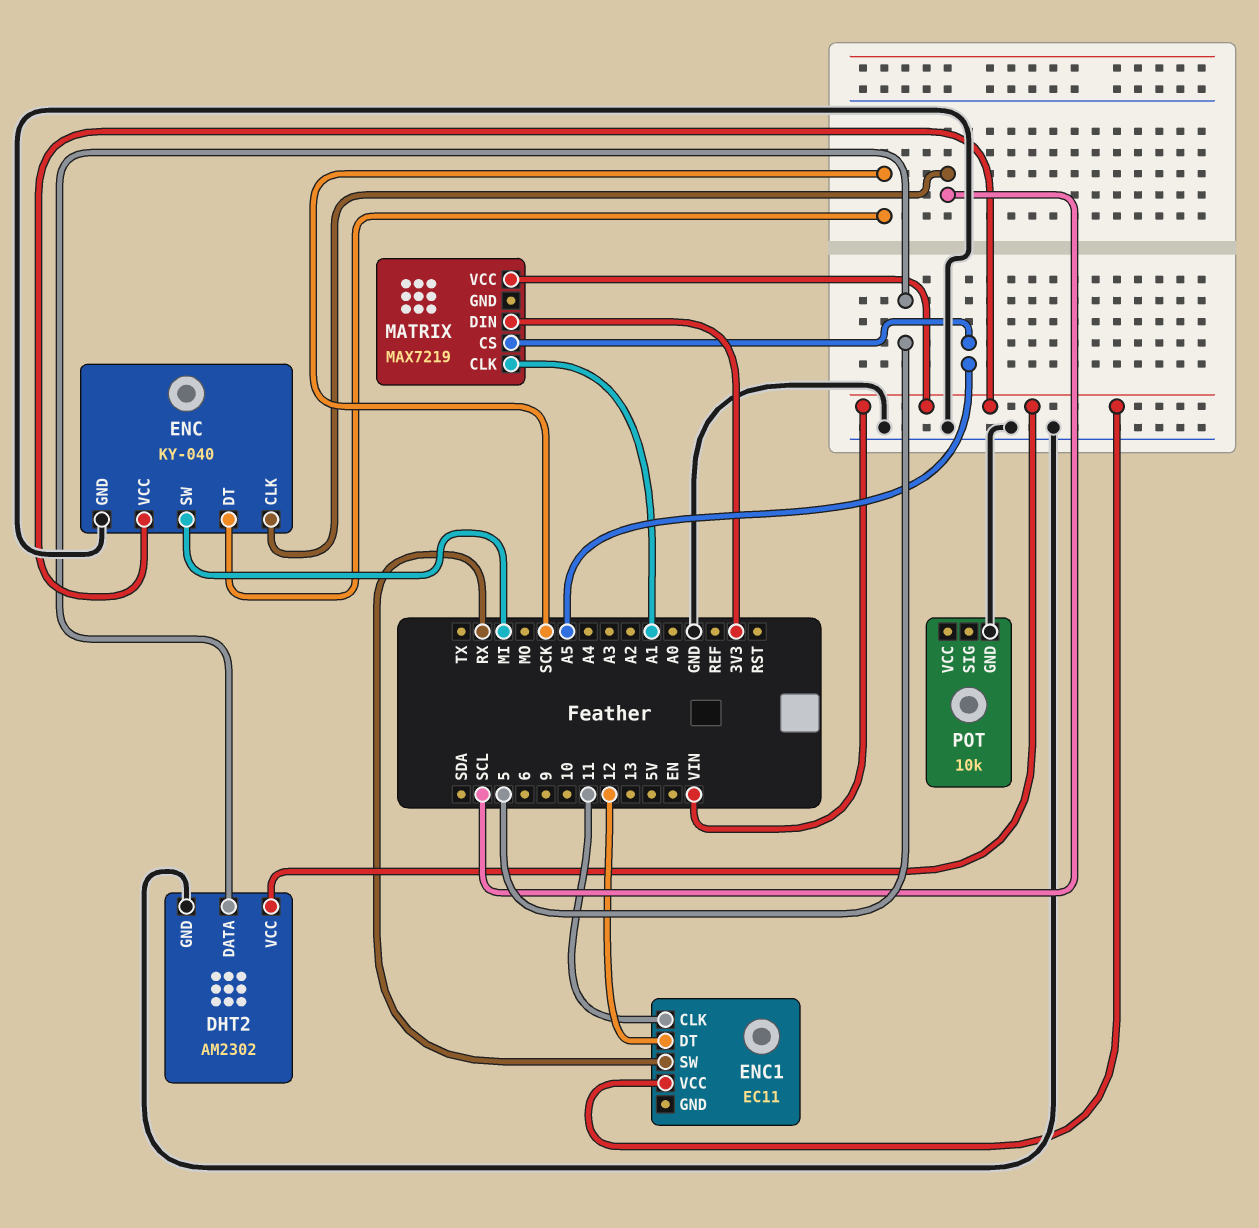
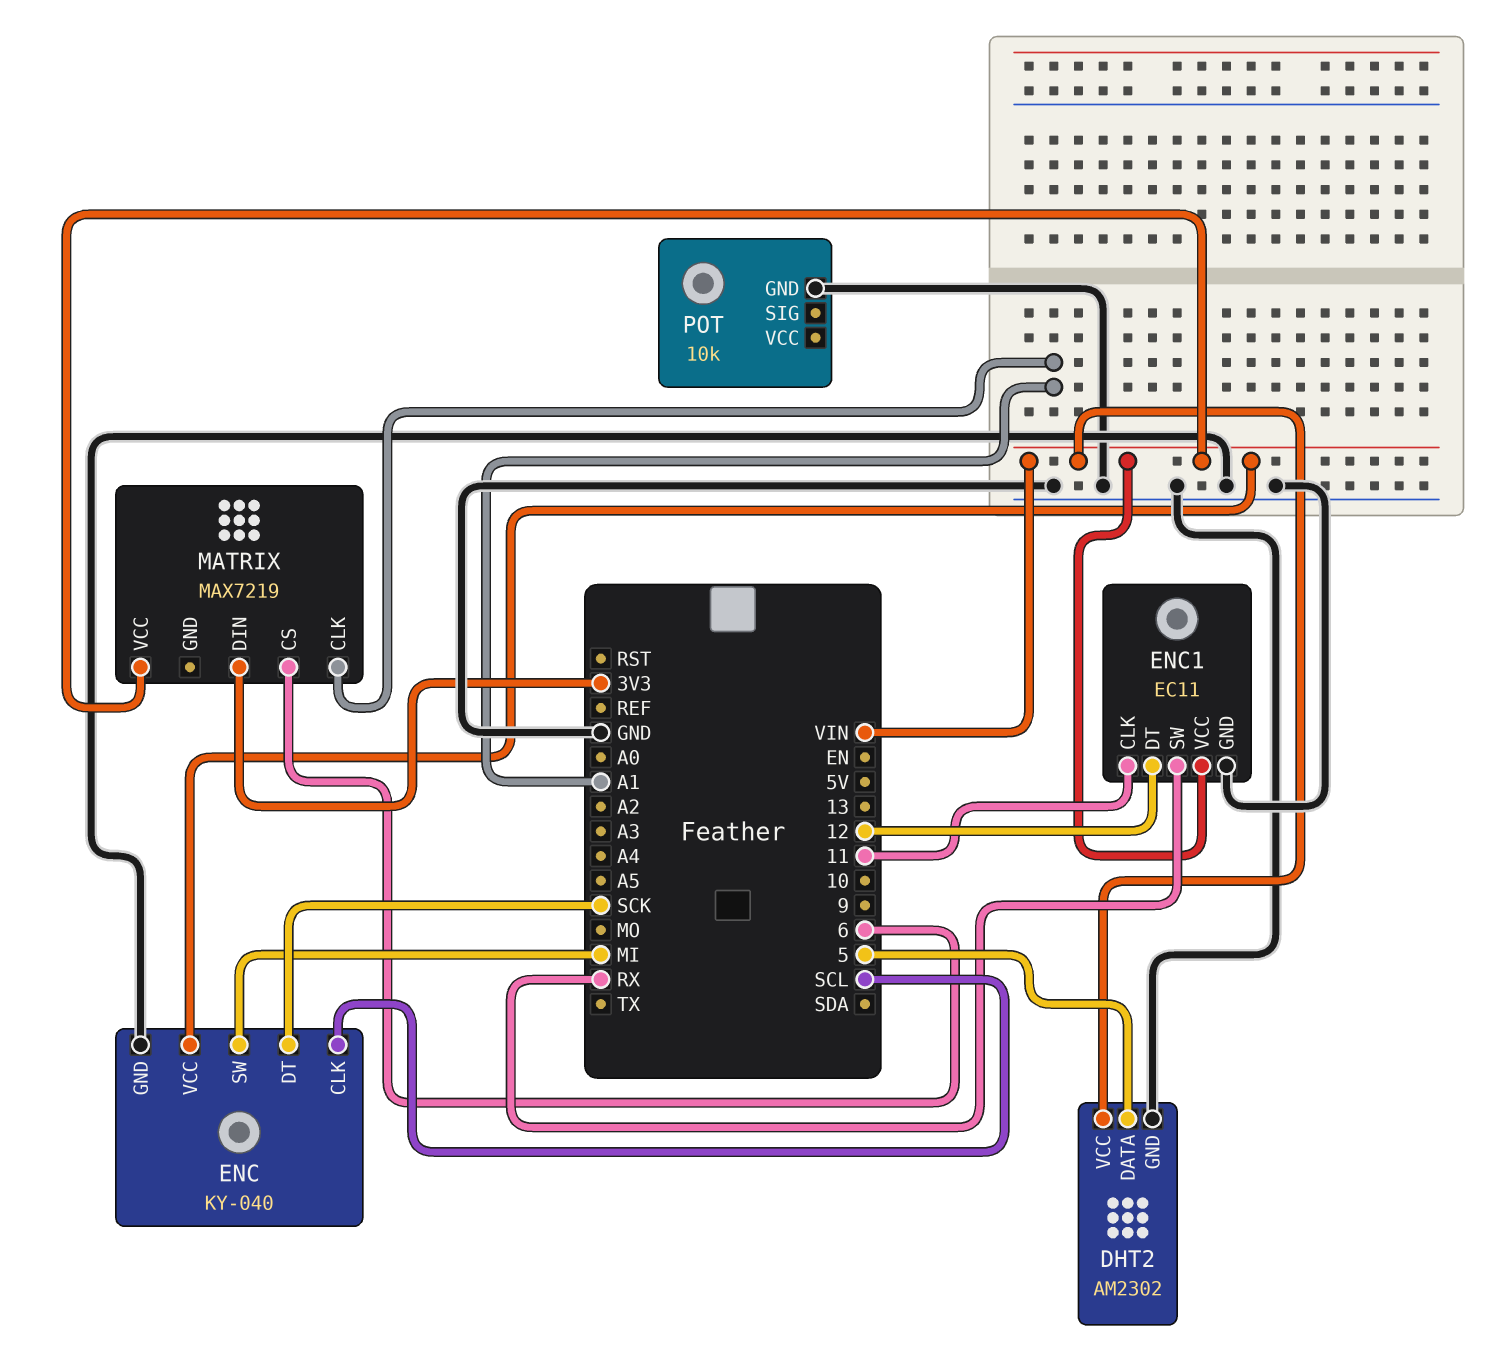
ENC1 pin GND: none -> GND
MATRIX pin CS: A5 -> 6

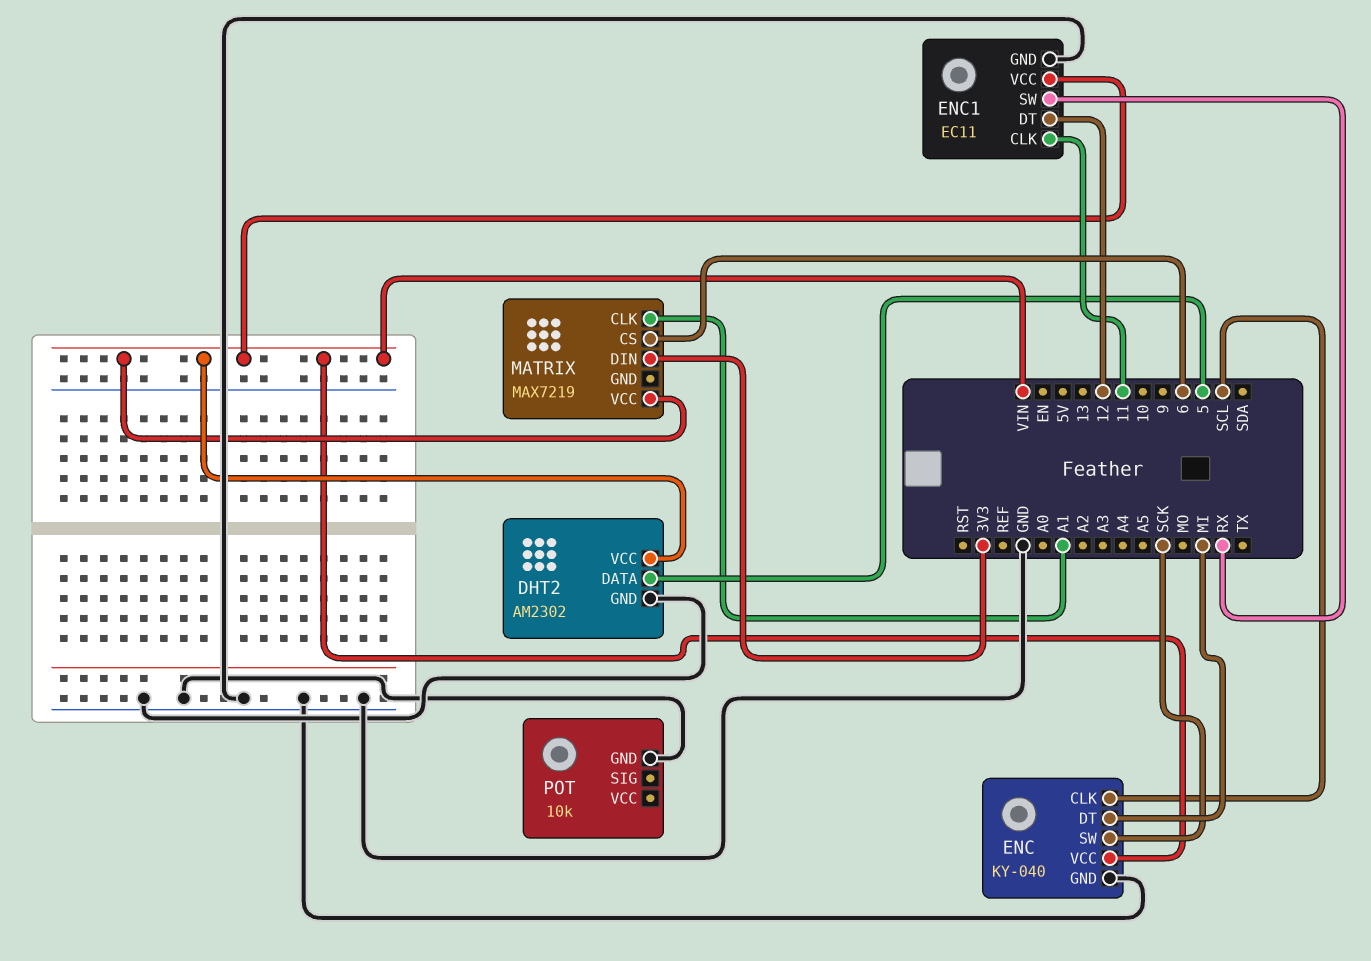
ENC pin DT: SCK -> MI
ENC pin SW: MI -> SCK

